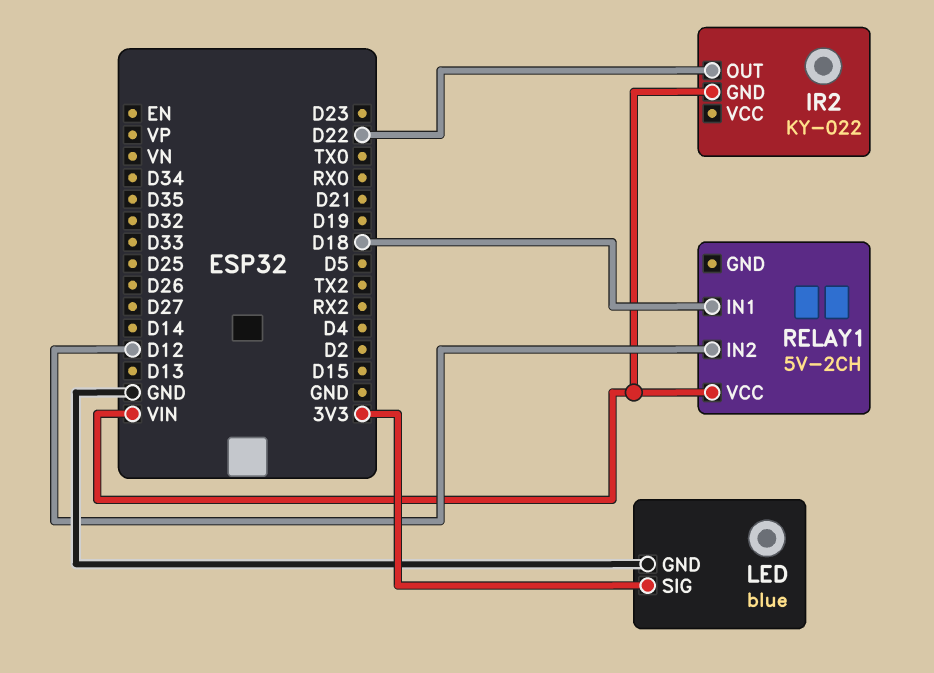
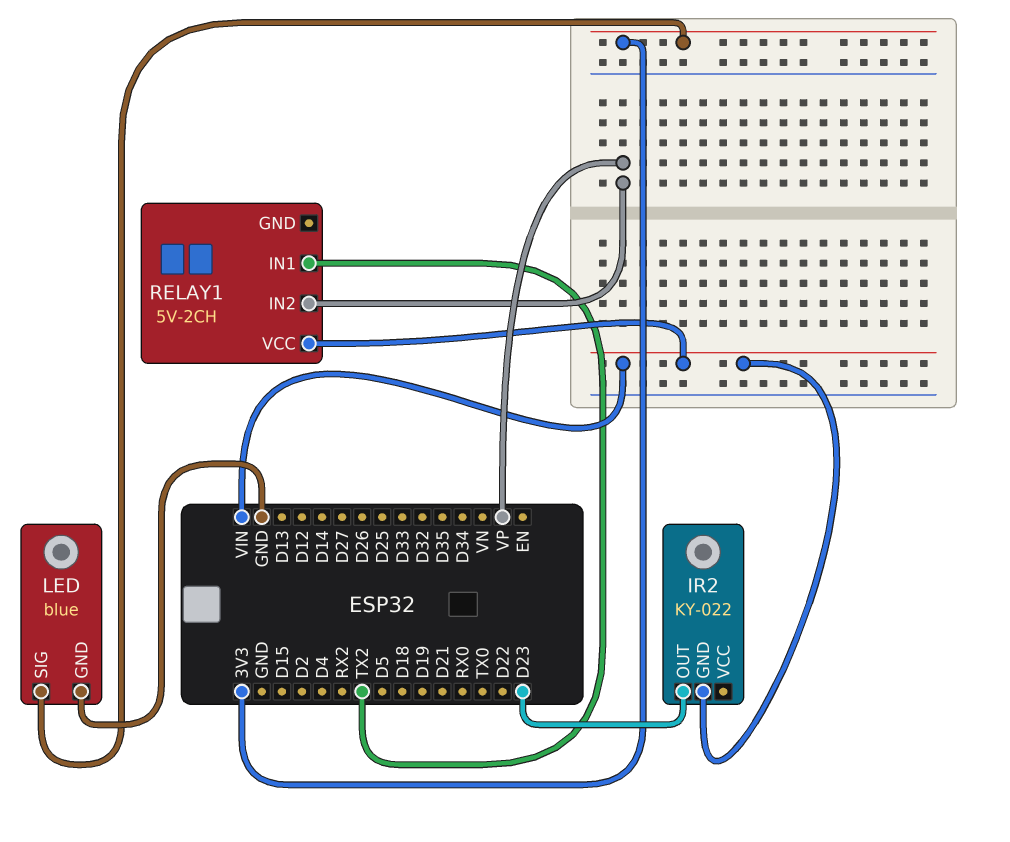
IR2 pin OUT: D22 -> D23
RELAY1 pin IN1: D18 -> TX2
RELAY1 pin IN2: D12 -> VP

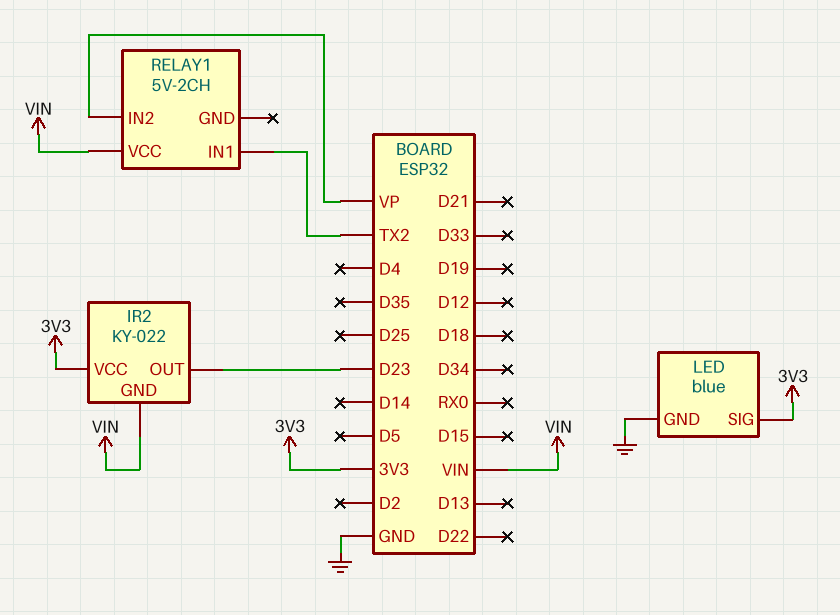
IR2 pin VCC: none -> 3V3

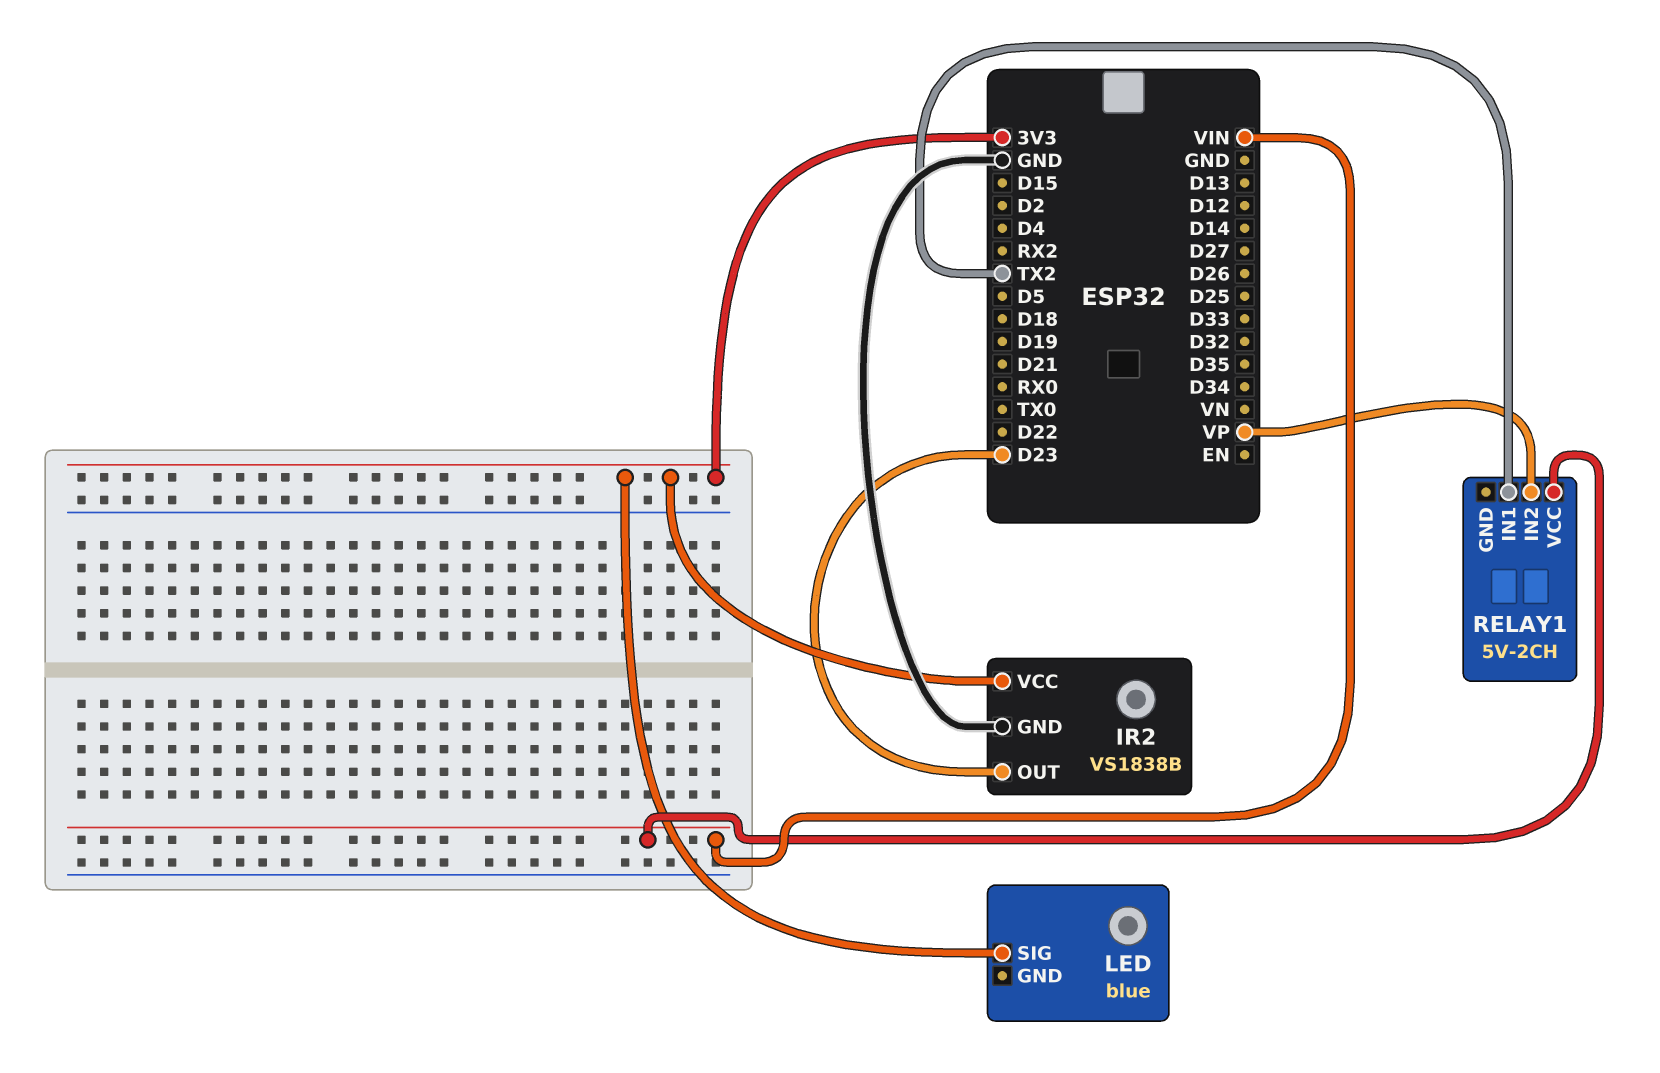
IR2: KY-022 -> VS1838B
IR2 pin GND: VIN -> GND
LED pin GND: GND -> none

